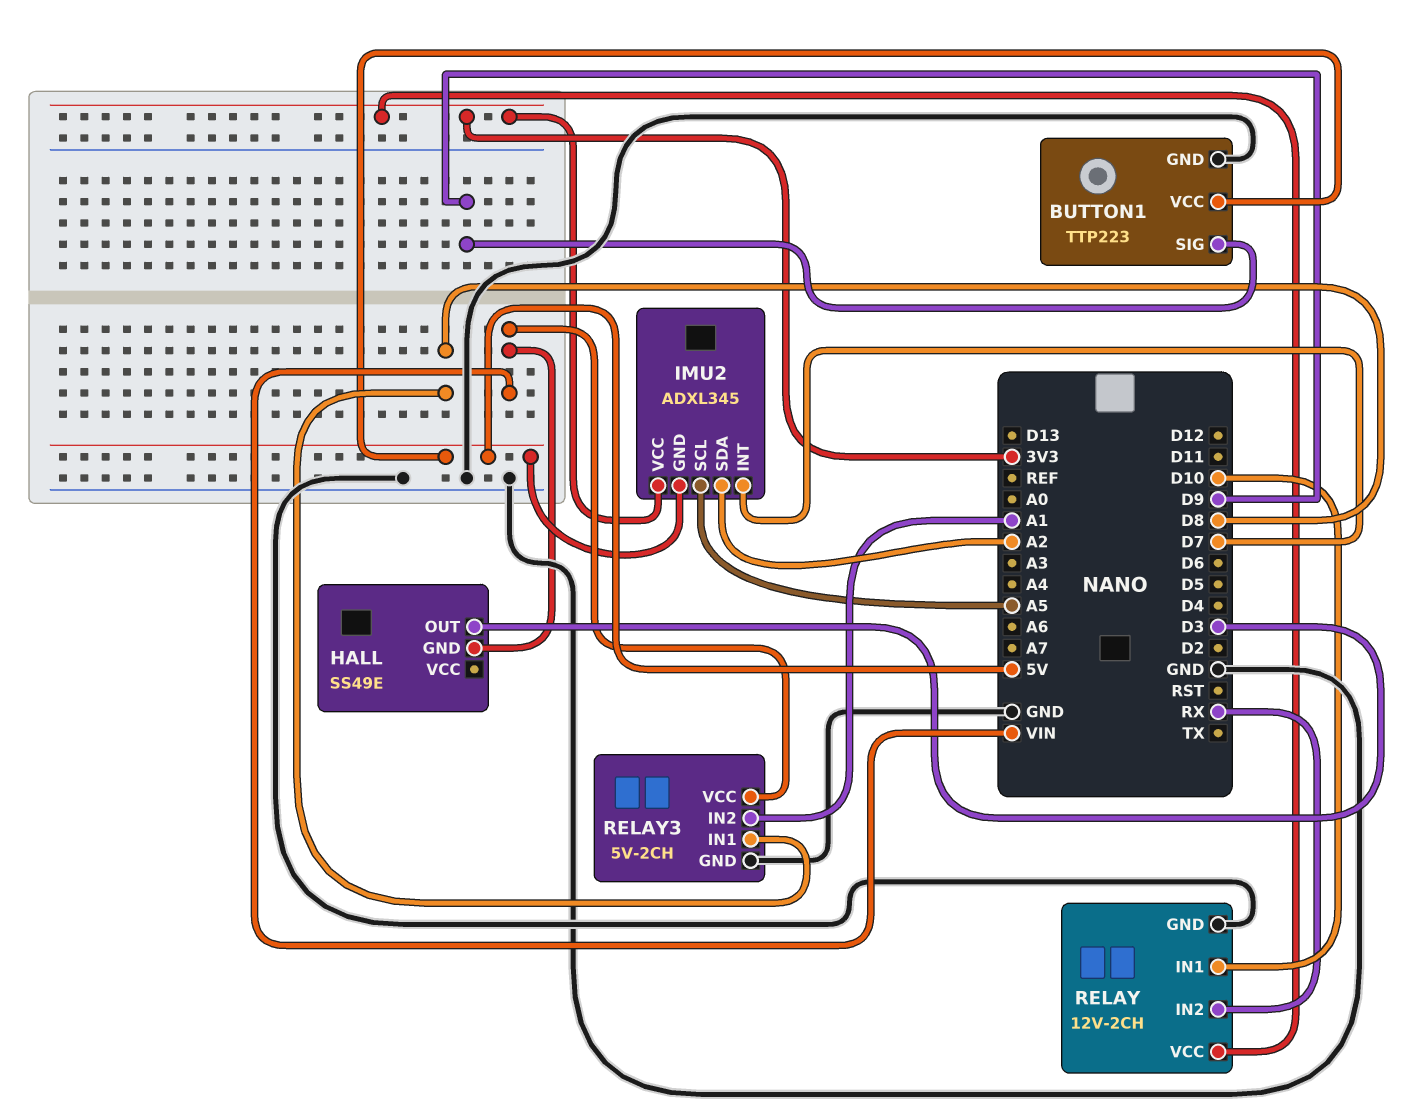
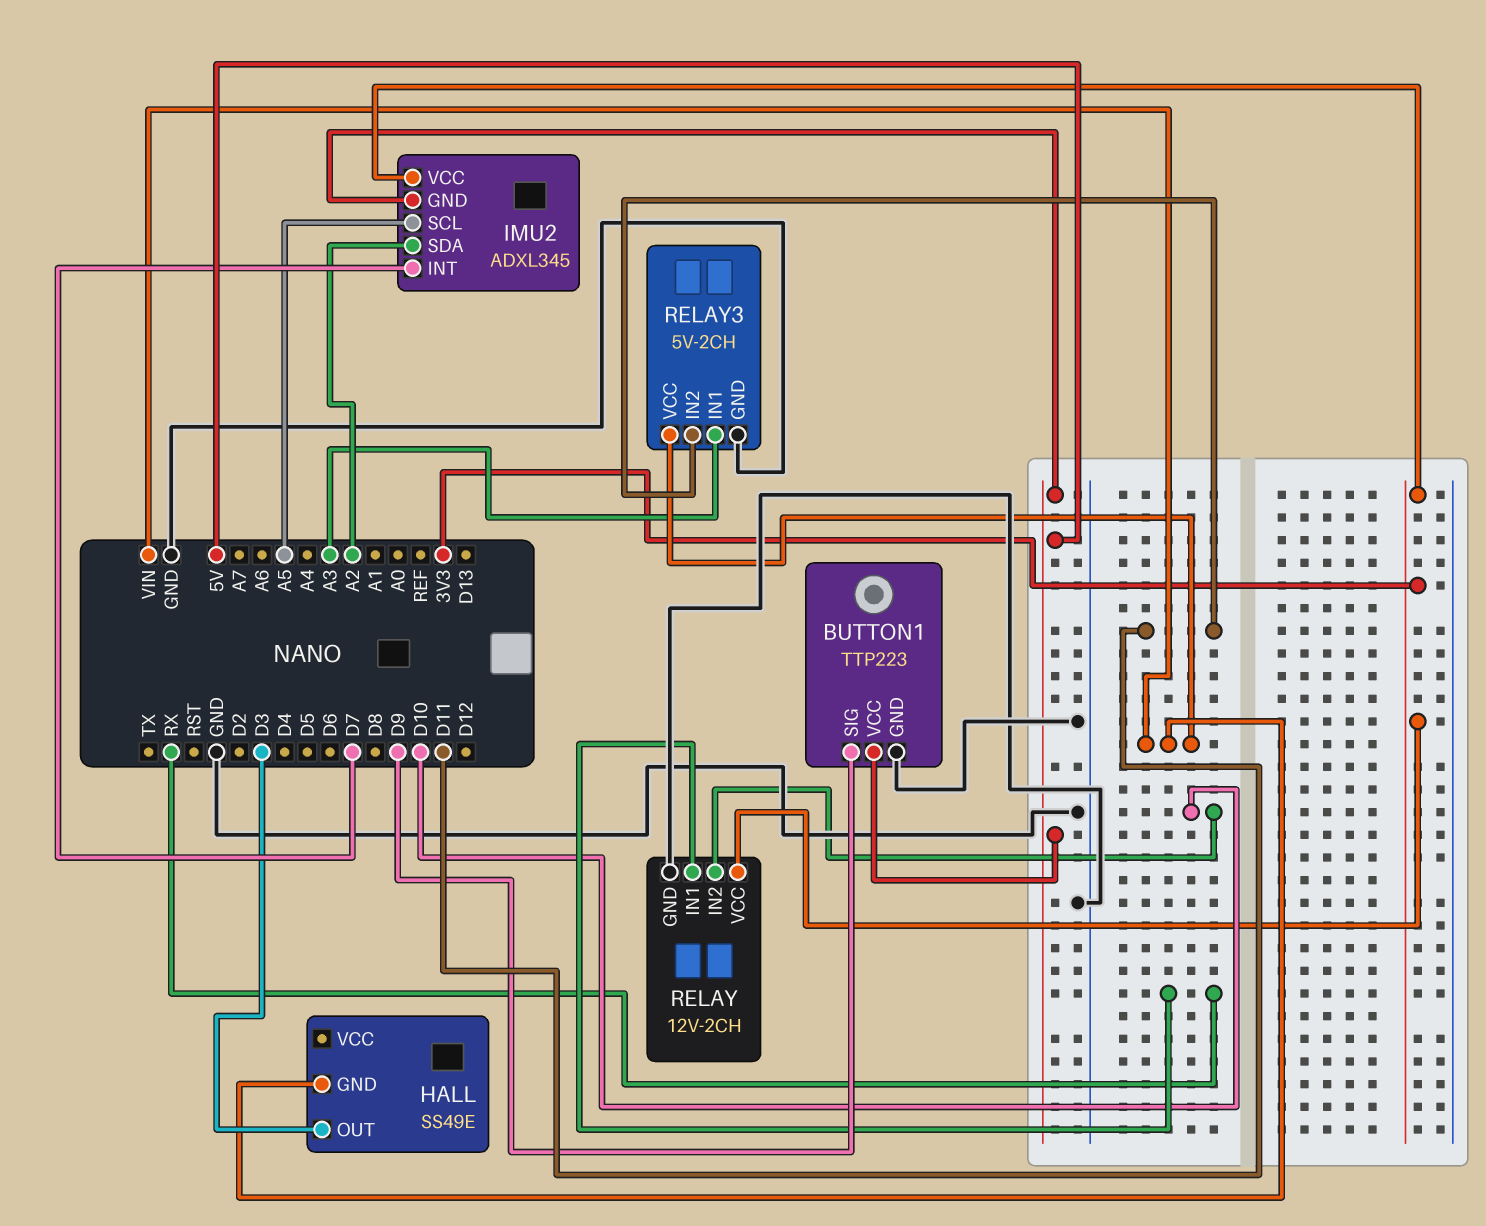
RELAY pin IN1: D10 -> RX
RELAY pin IN2: RX -> D10
RELAY3 pin IN1: D8 -> A3
RELAY3 pin IN2: A1 -> D11

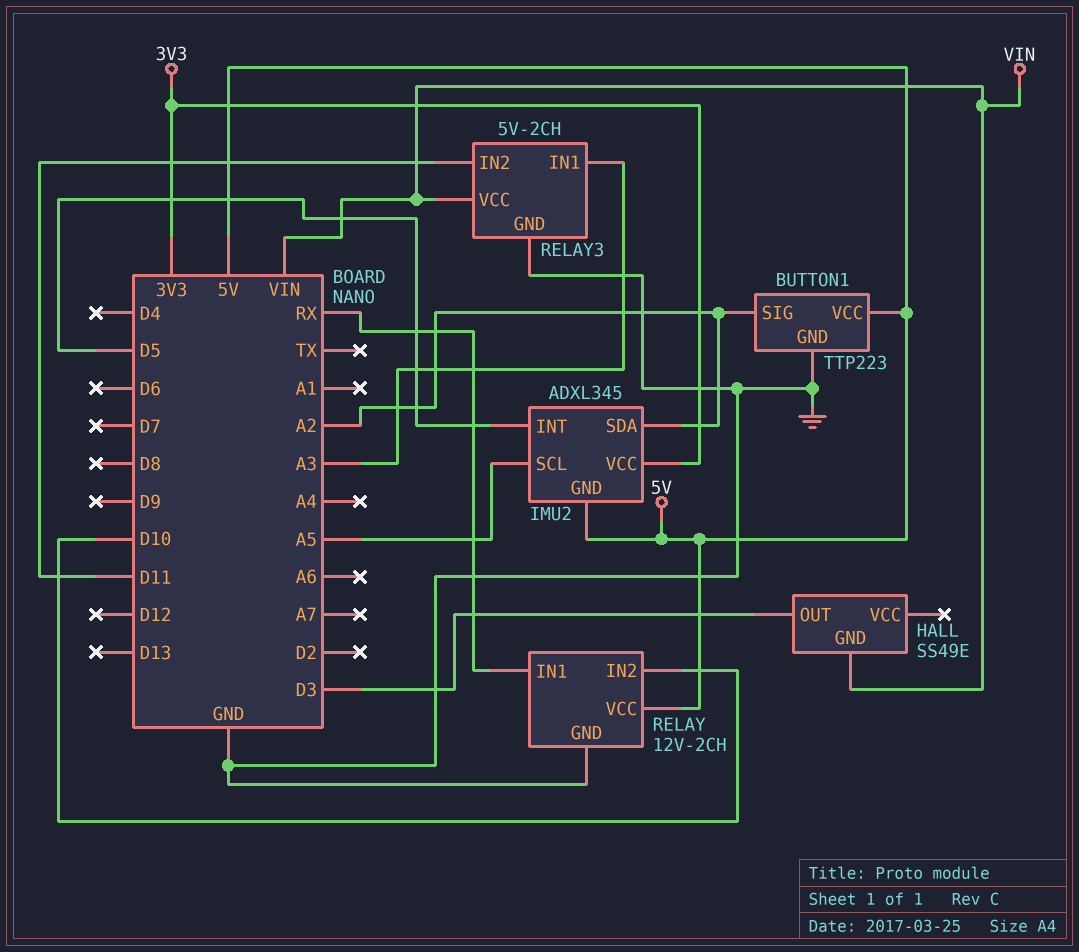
BUTTON1 pin SIG: D9 -> A2
IMU2 pin INT: D7 -> D5
RELAY pin VCC: 3V3 -> 5V

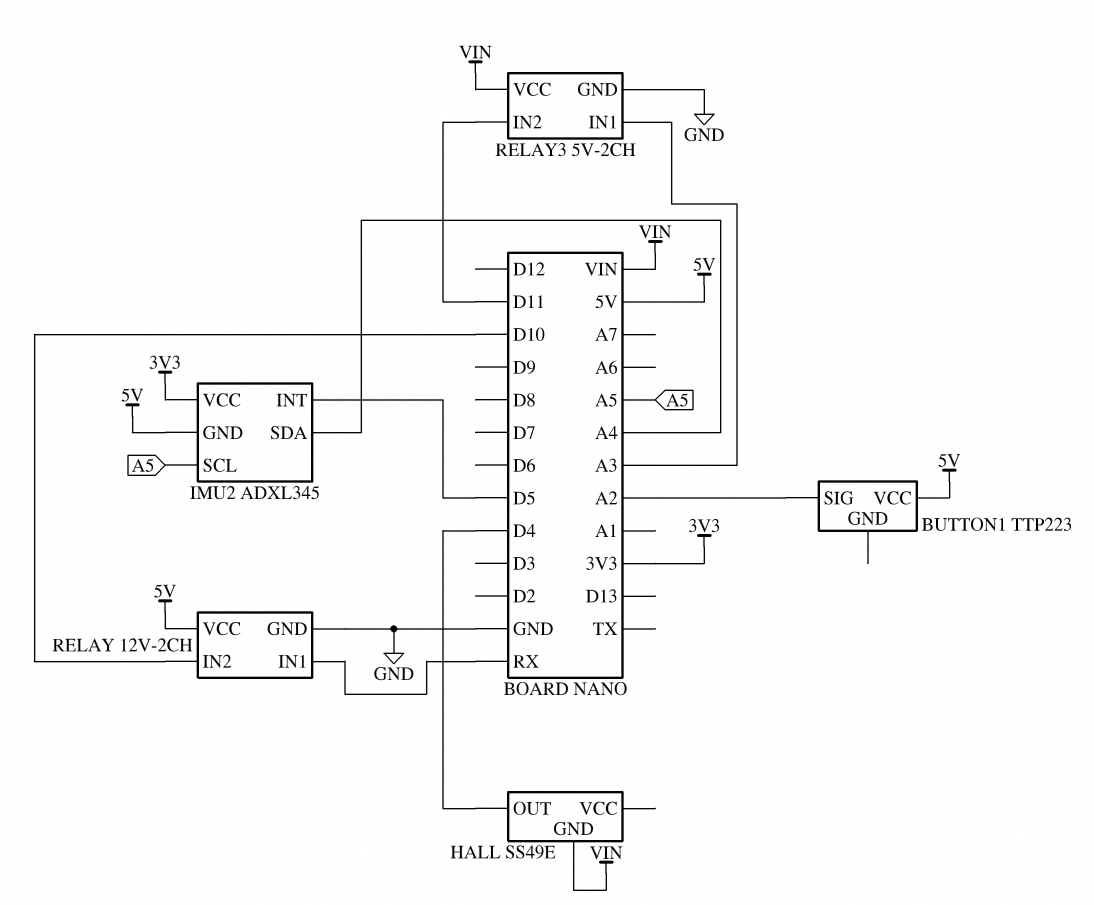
BUTTON1 pin GND: GND -> none
HALL pin OUT: D3 -> D4
IMU2 pin SDA: A2 -> A4

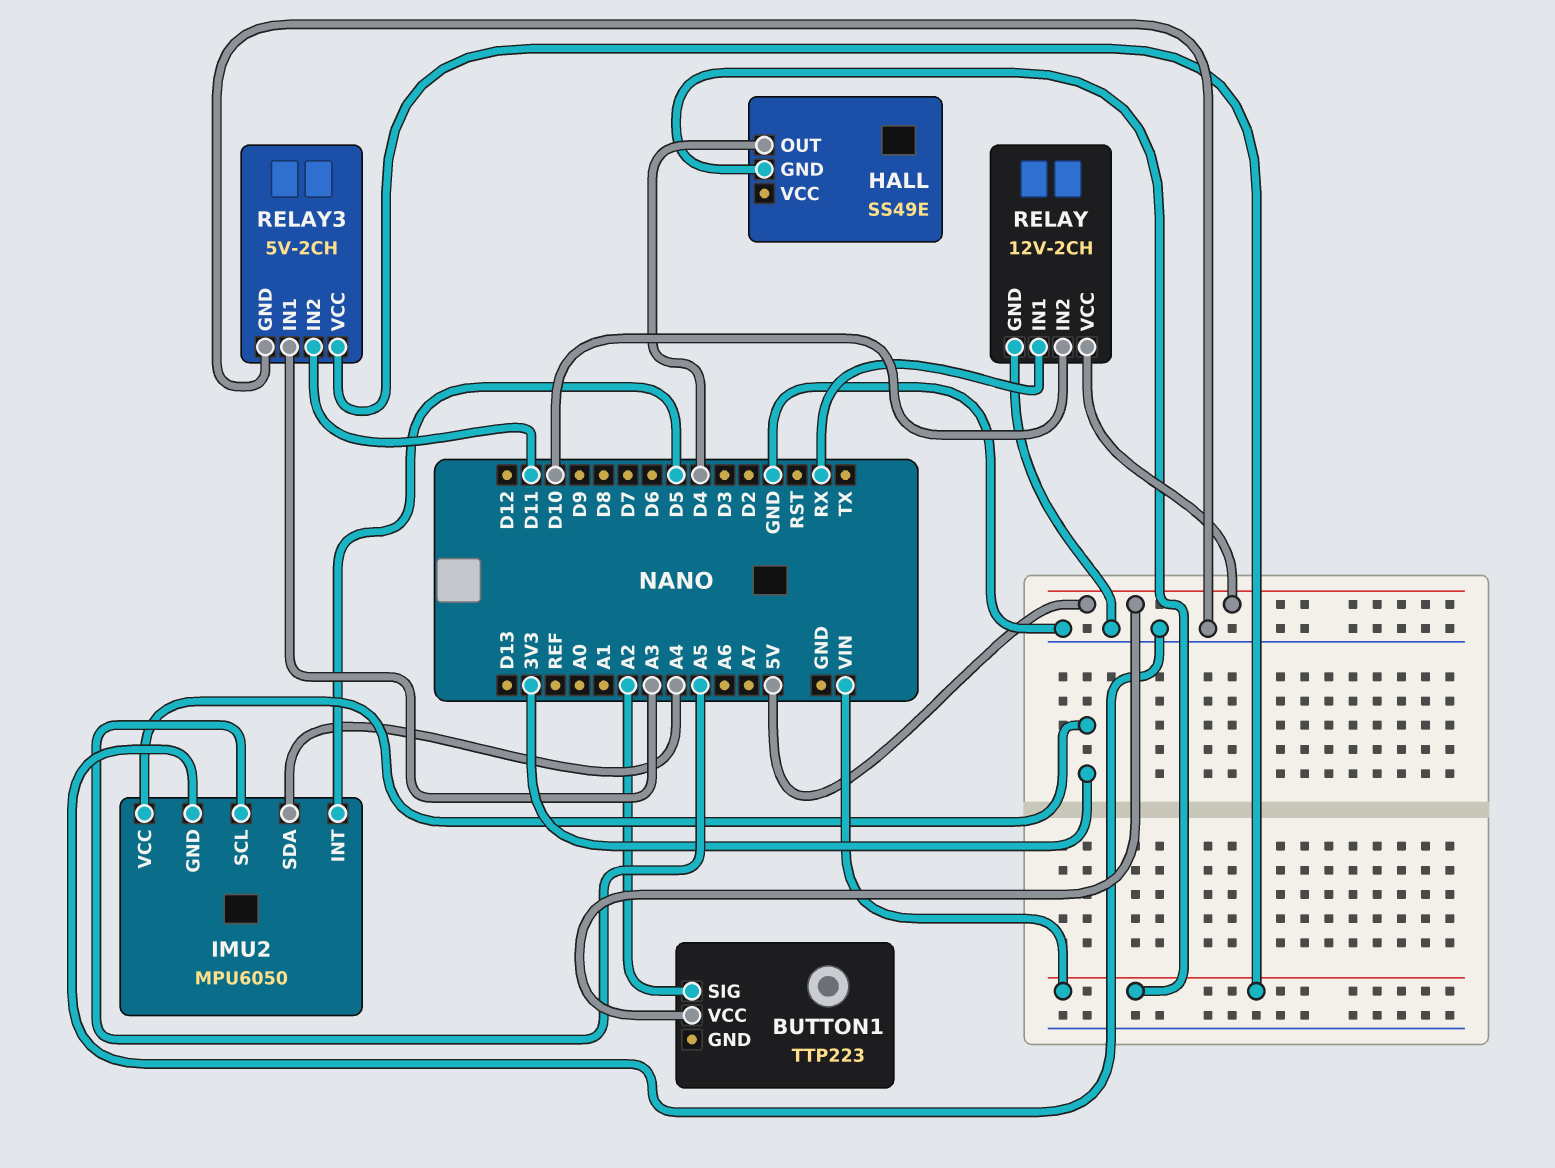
IMU2: ADXL345 -> MPU6050
IMU2 pin GND: 5V -> GND

